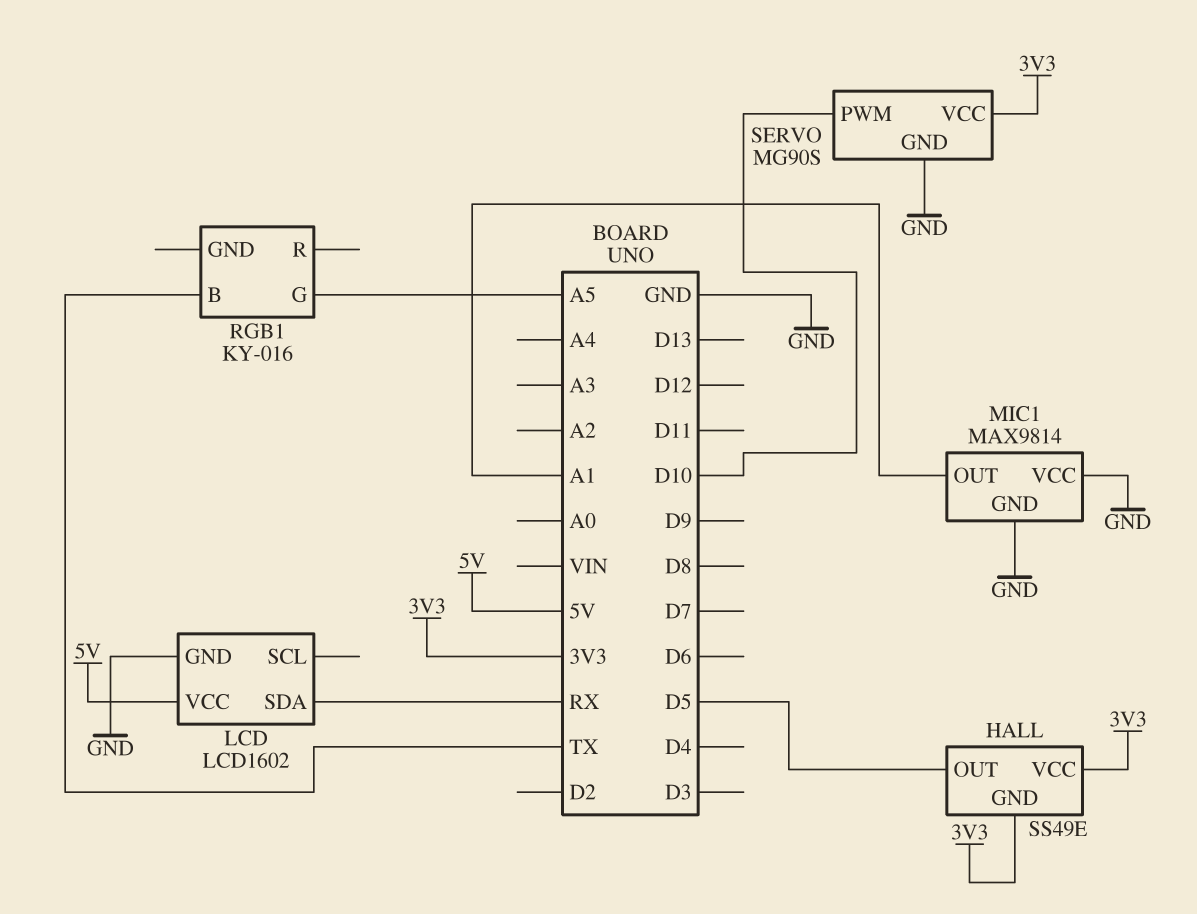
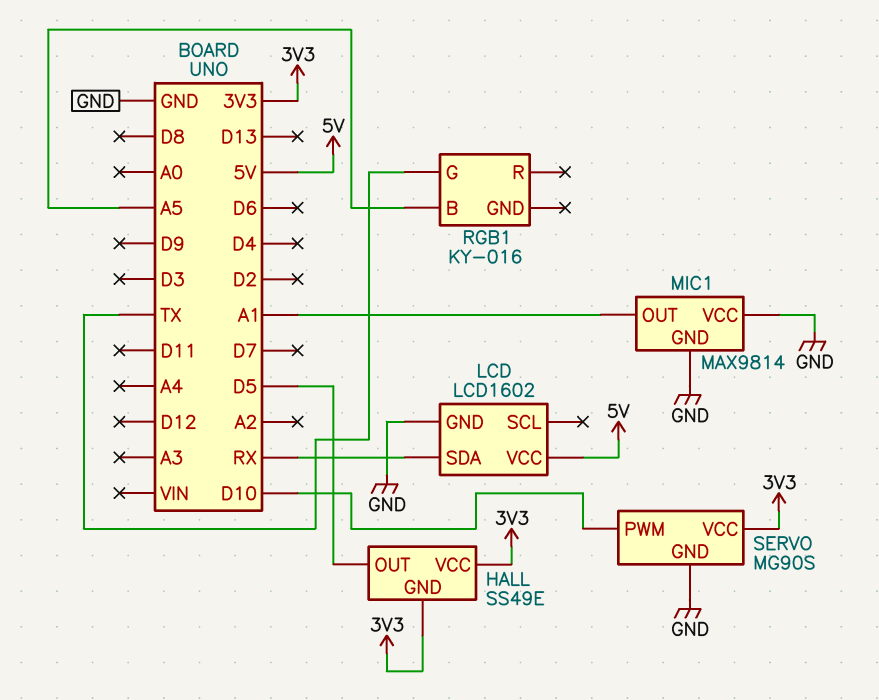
RGB1 pin B: TX -> A5
RGB1 pin G: A5 -> TX

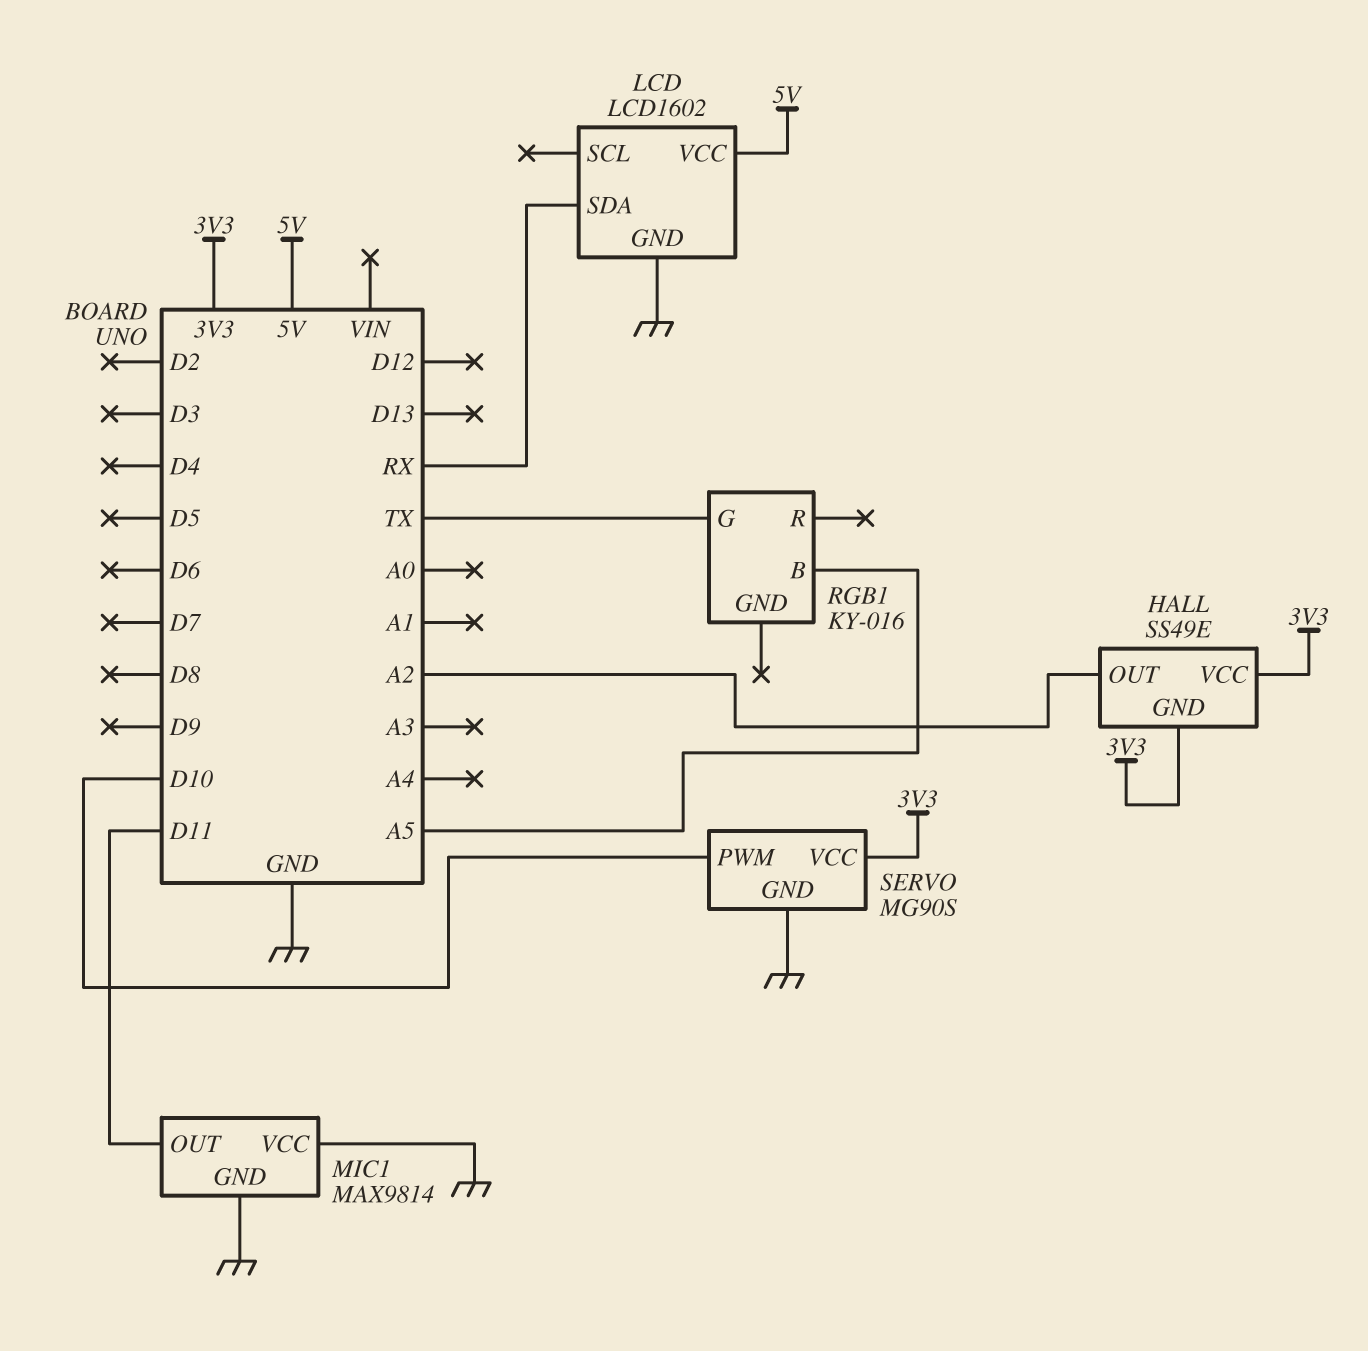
HALL pin OUT: D5 -> A2
MIC1 pin OUT: A1 -> D11

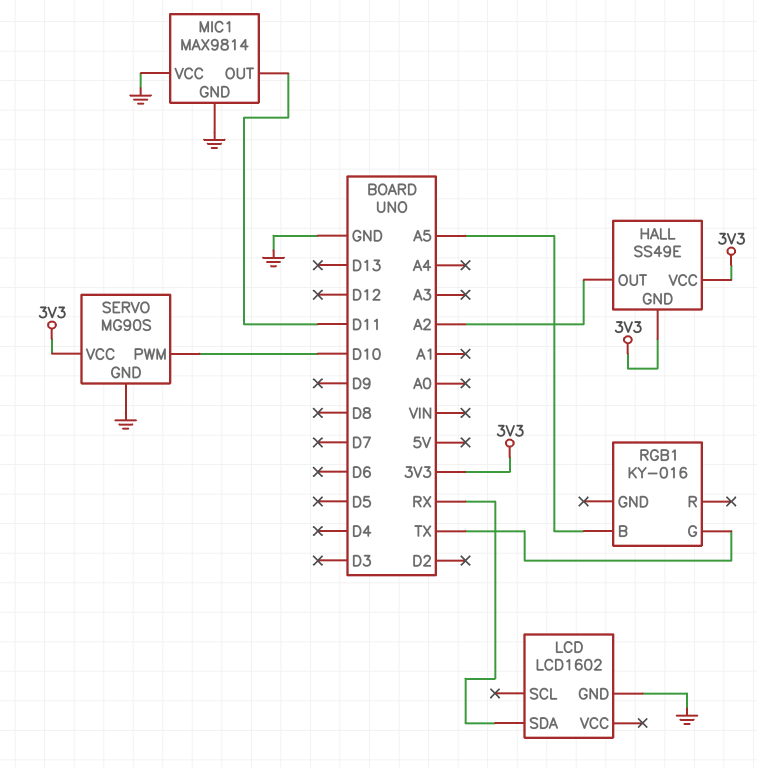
LCD pin VCC: 5V -> none

